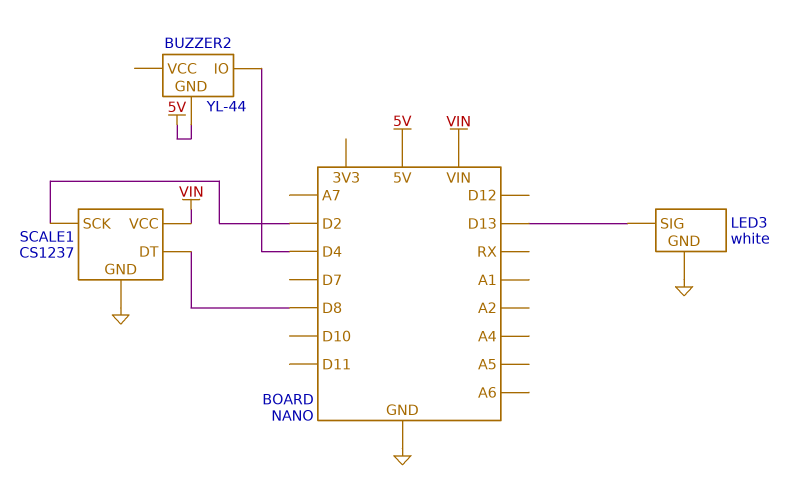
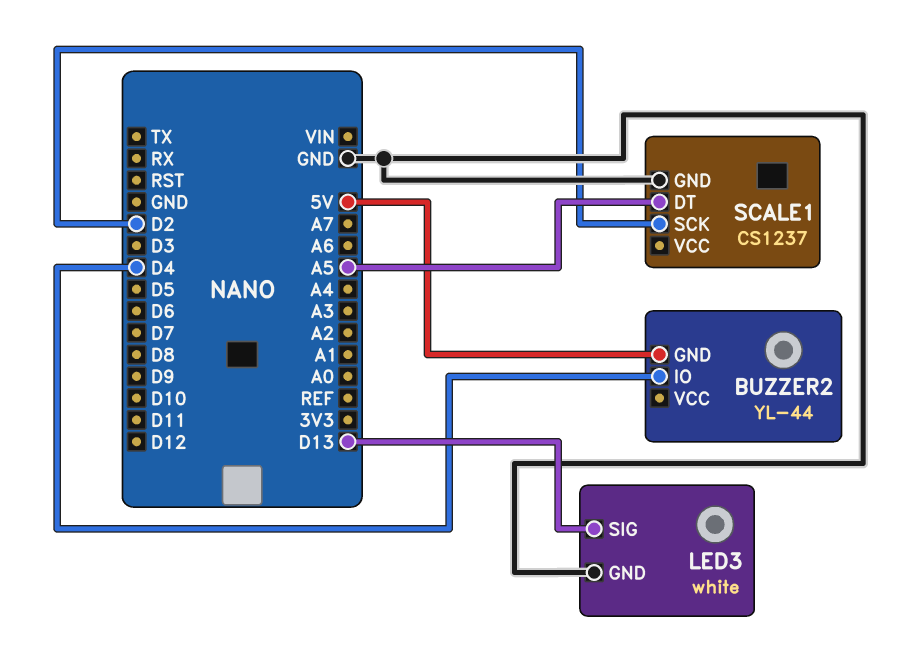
SCALE1 pin DT: D8 -> A5
SCALE1 pin VCC: VIN -> none

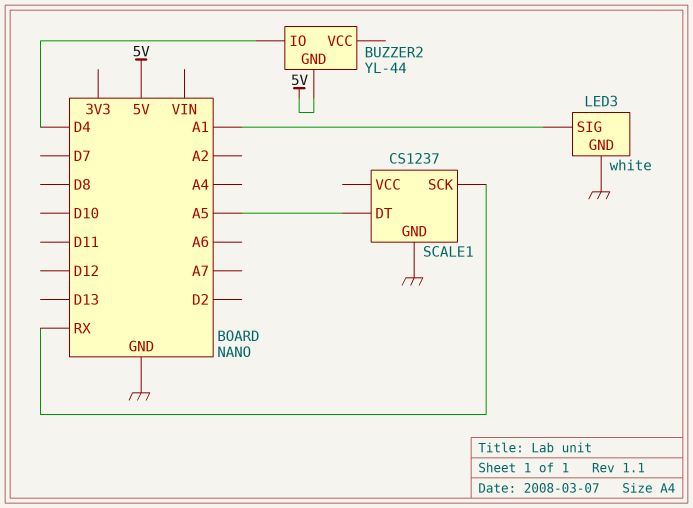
LED3 pin SIG: D13 -> A1
SCALE1 pin SCK: D2 -> RX

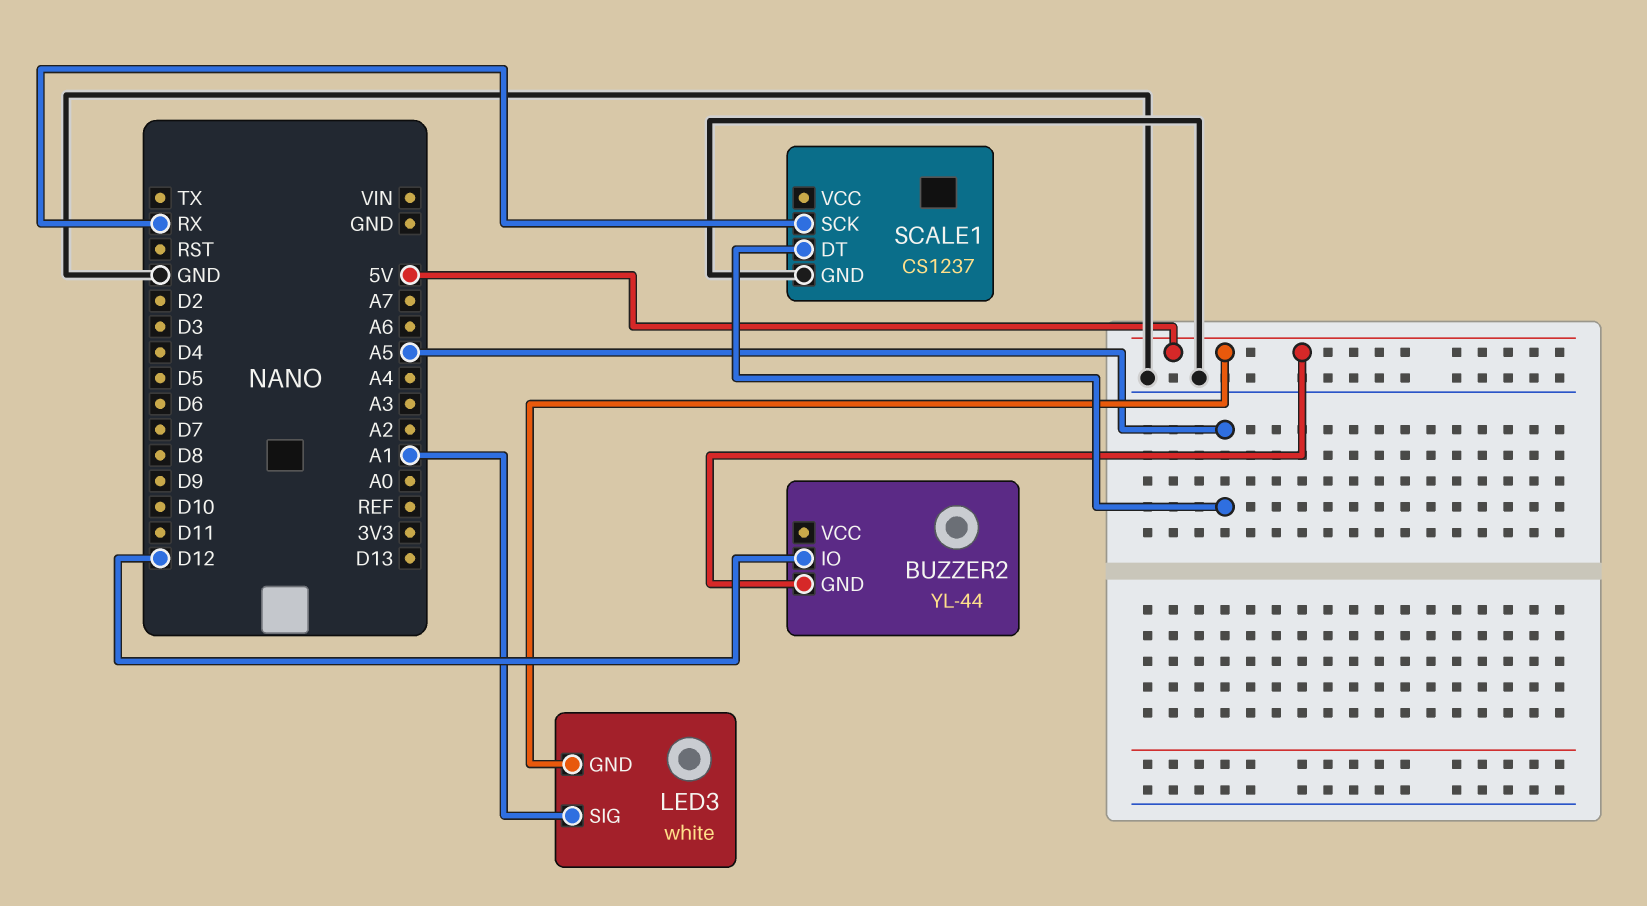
BUZZER2 pin IO: D4 -> D12
LED3 pin GND: GND -> 5V

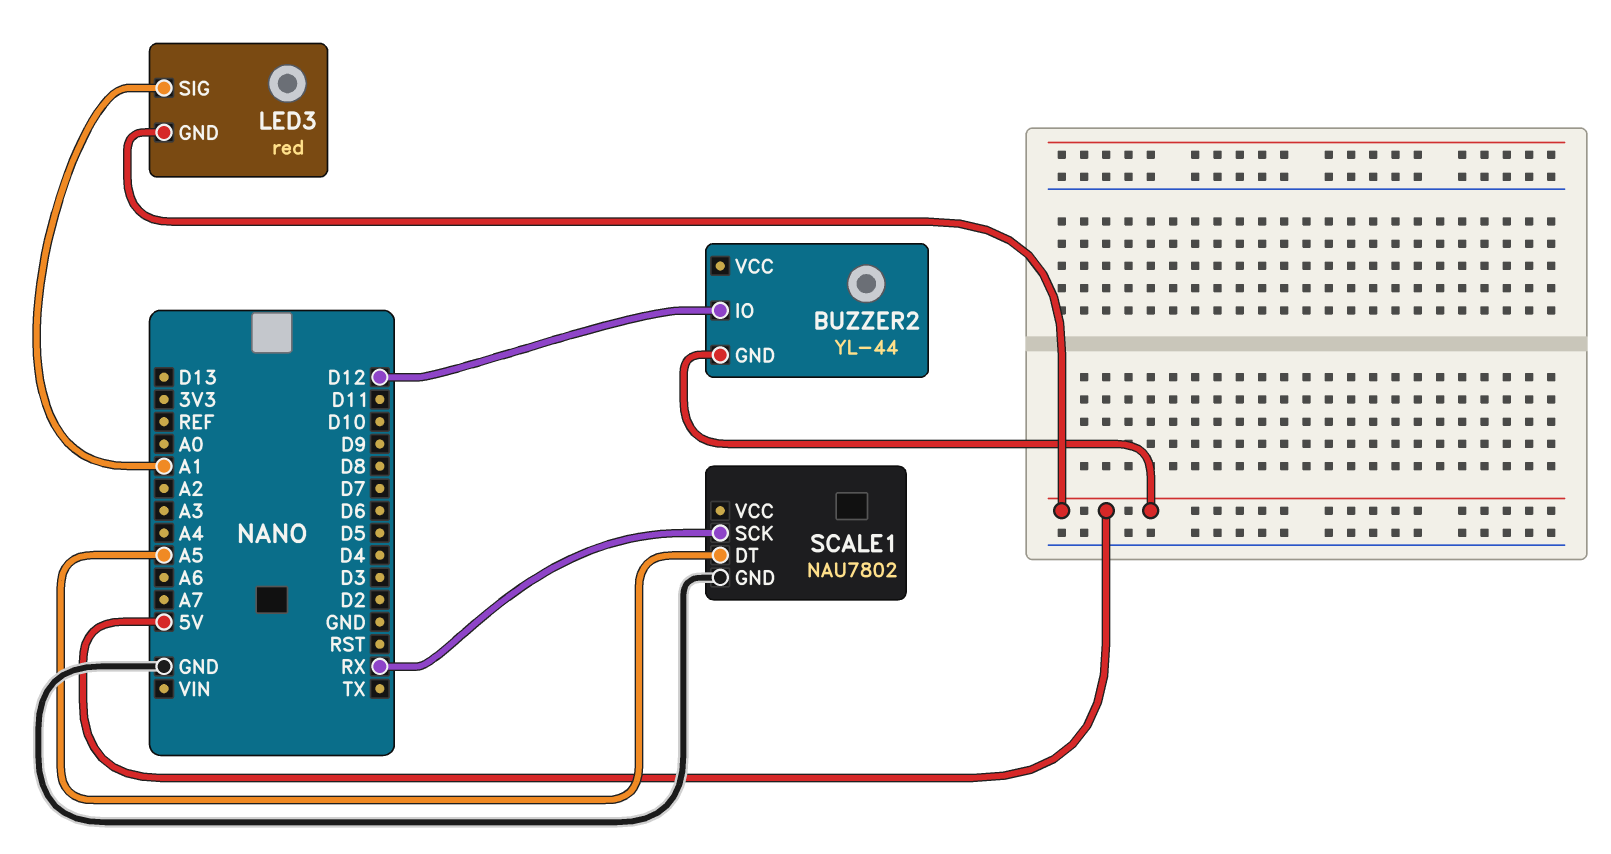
LED3: white -> red
SCALE1: CS1237 -> NAU7802

